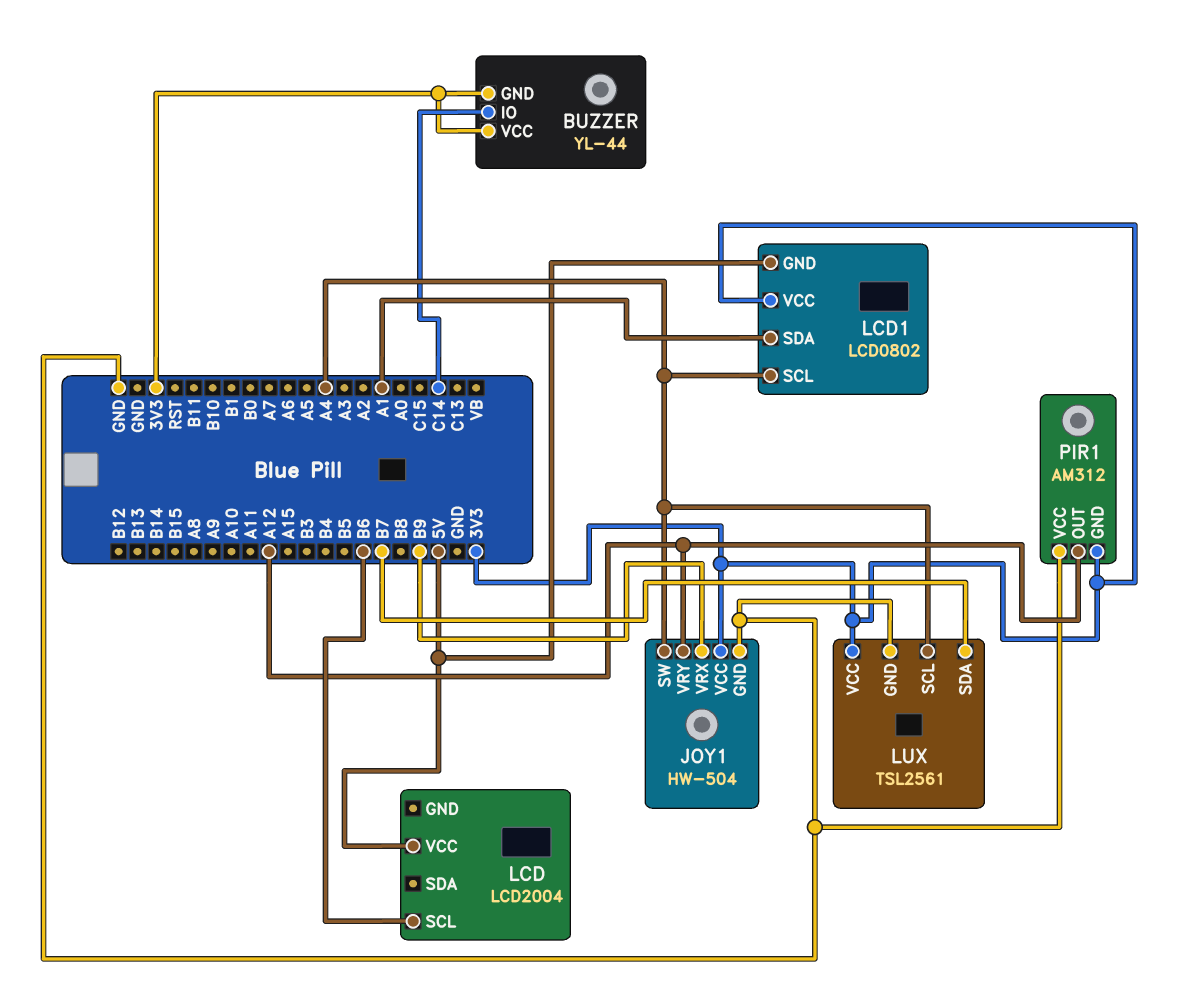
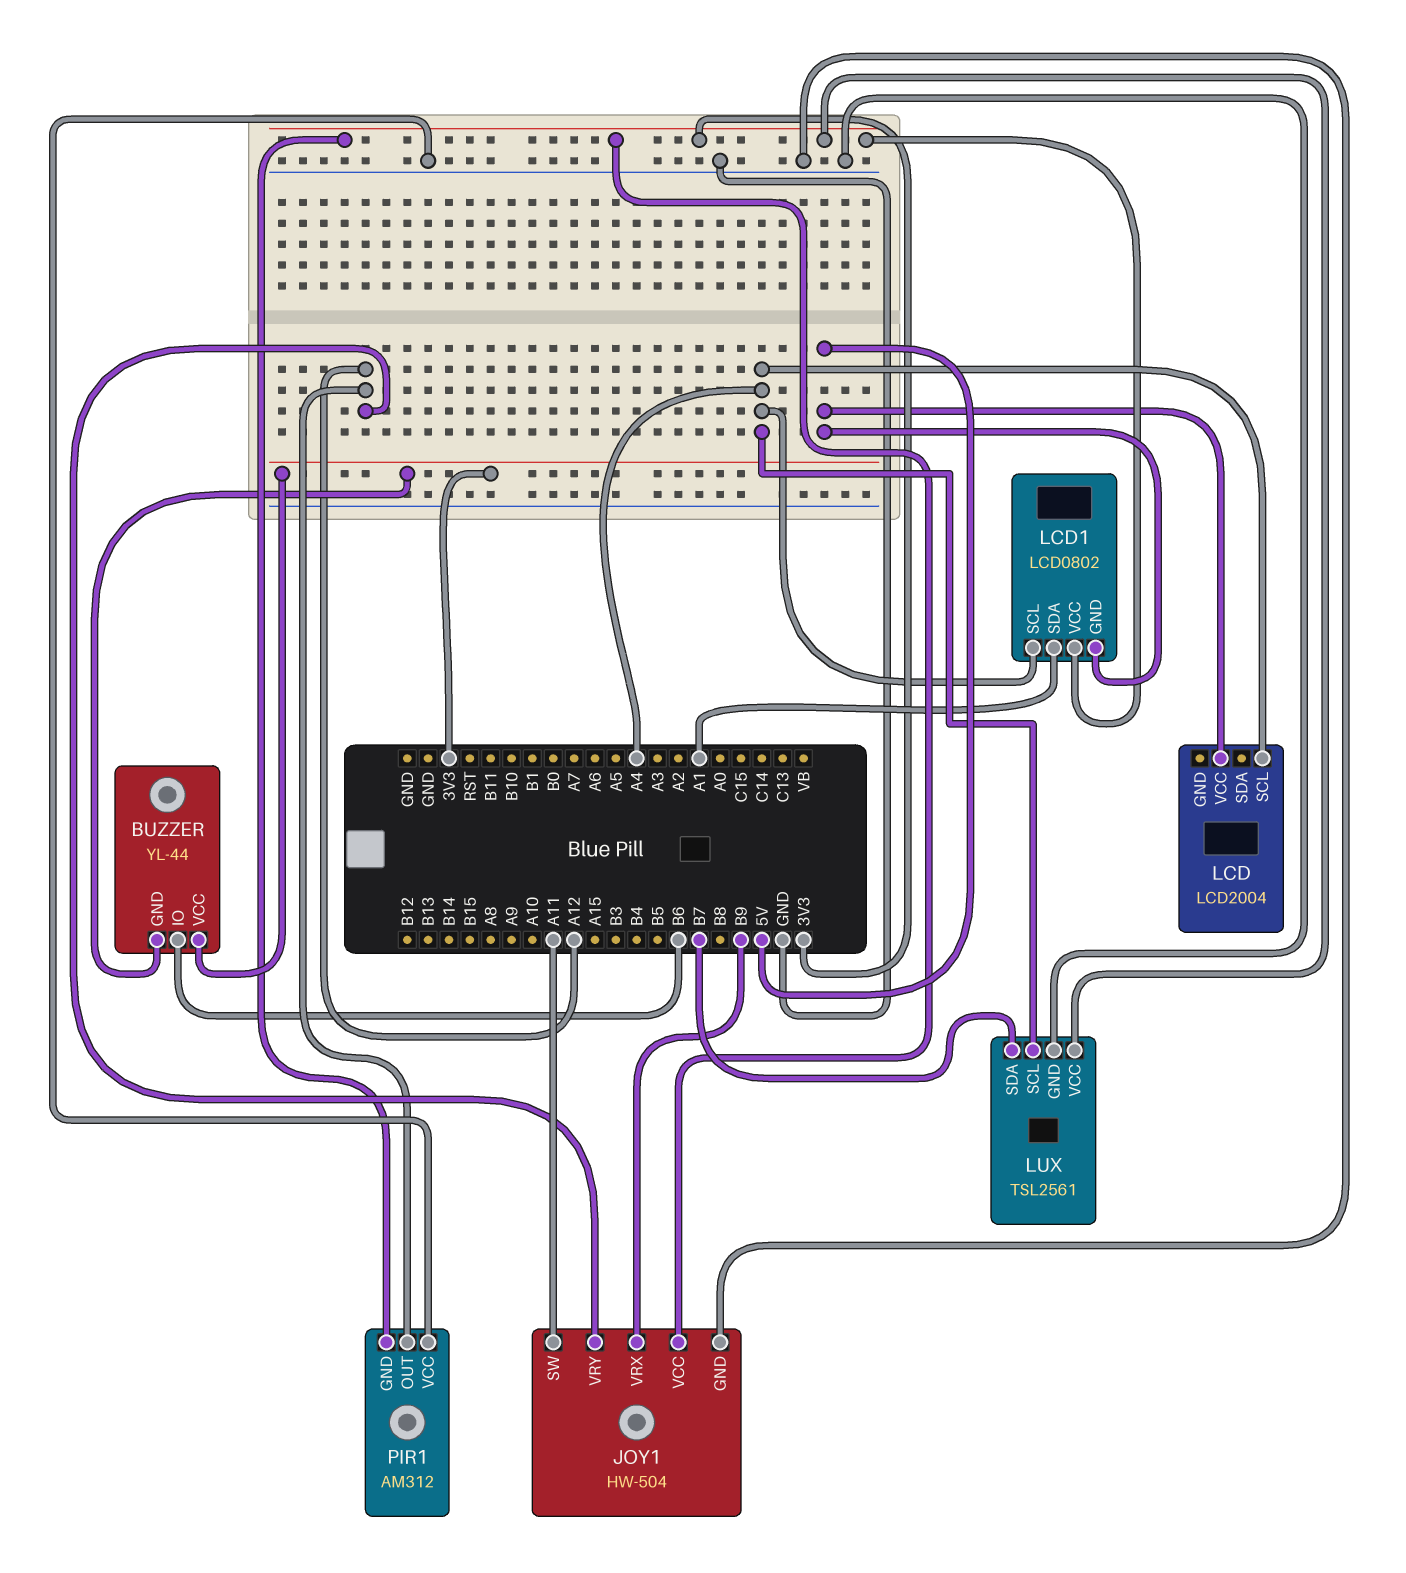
BUZZER pin IO: C14 -> B6
JOY1 pin SW: A4 -> A11
LCD pin SCL: B6 -> A4

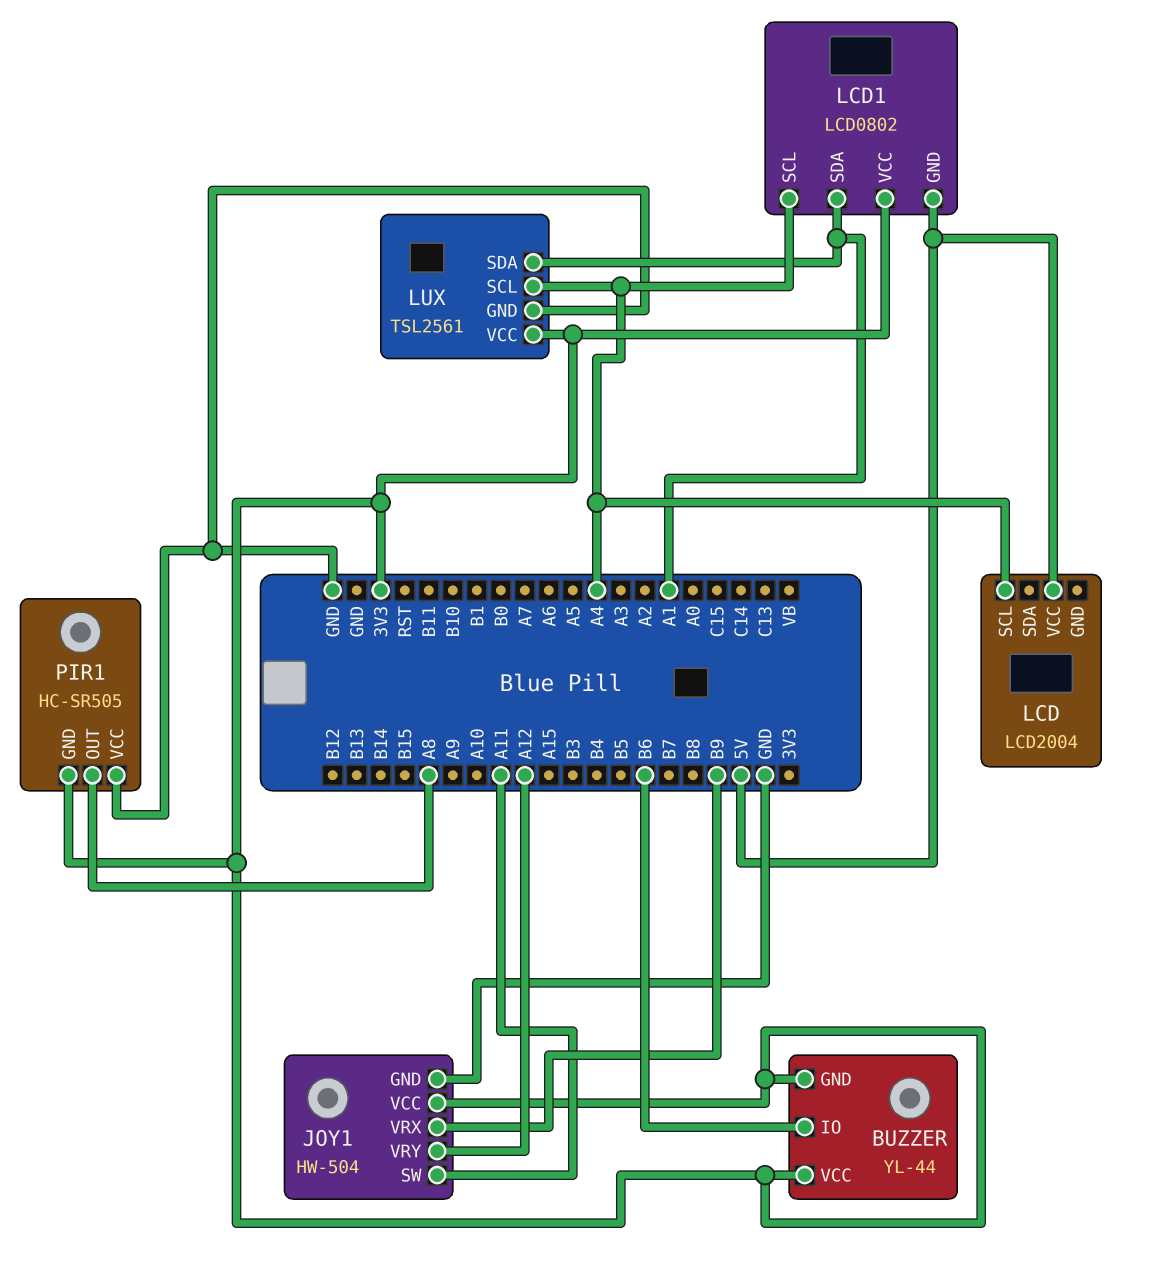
LUX pin SDA: B7 -> A1
PIR1: AM312 -> HC-SR505
PIR1 pin OUT: A12 -> A8

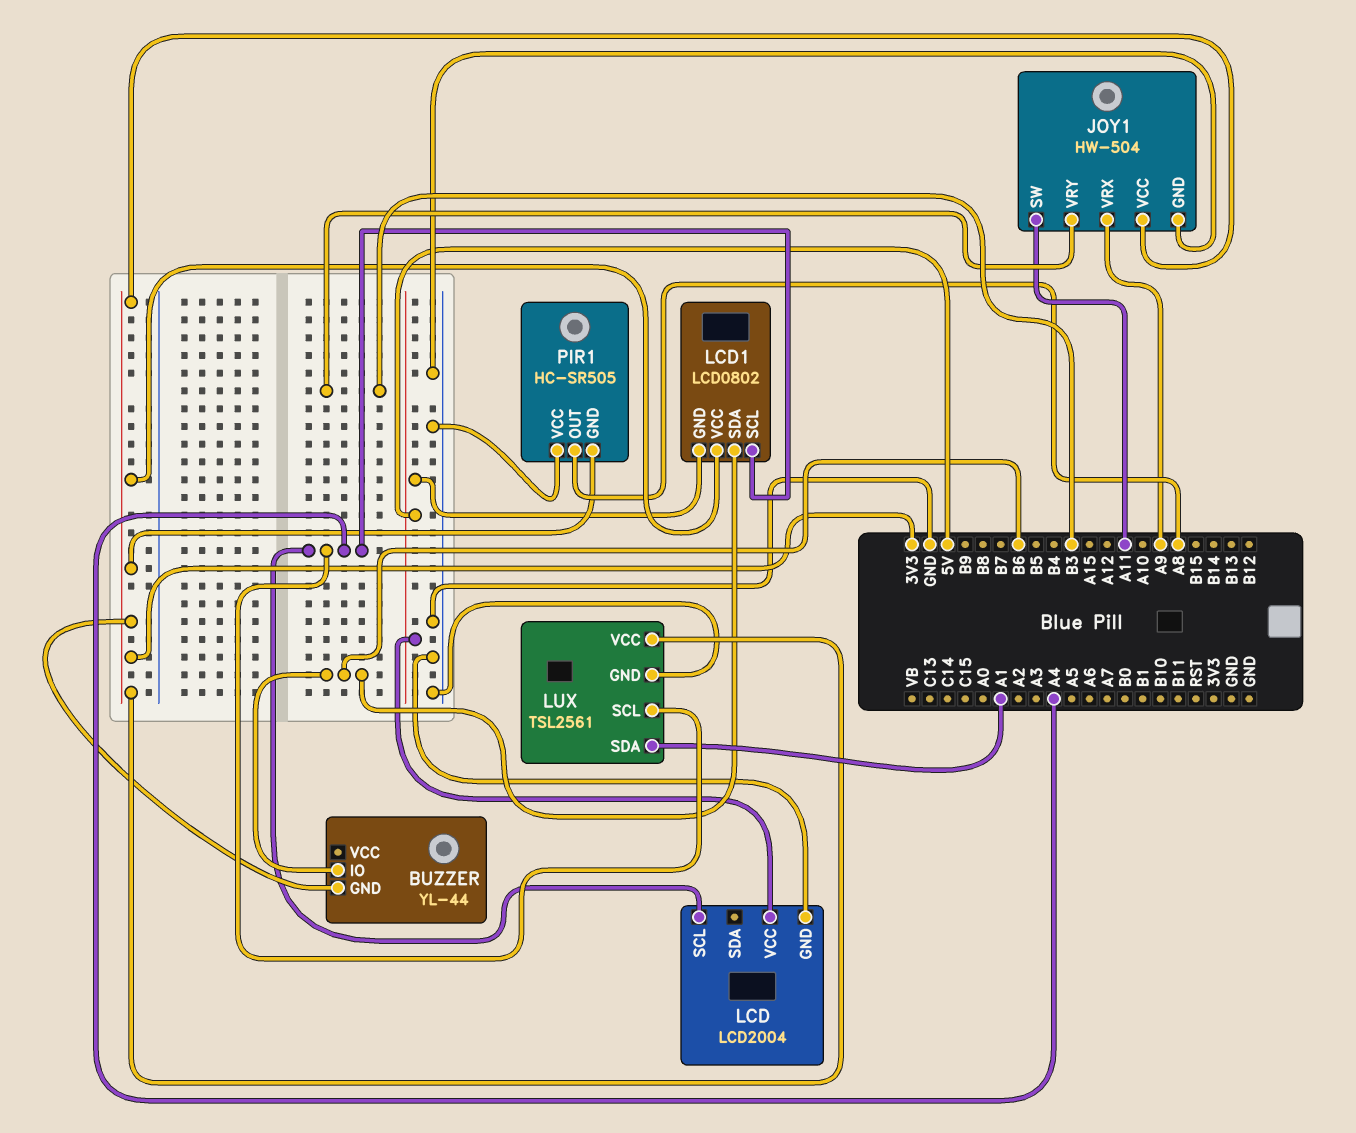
BUZZER pin VCC: 3V3 -> none
JOY1 pin VRX: B9 -> A9
JOY1 pin VRY: A12 -> B3
LCD pin GND: none -> GND
LCD1 pin SDA: A1 -> B6

